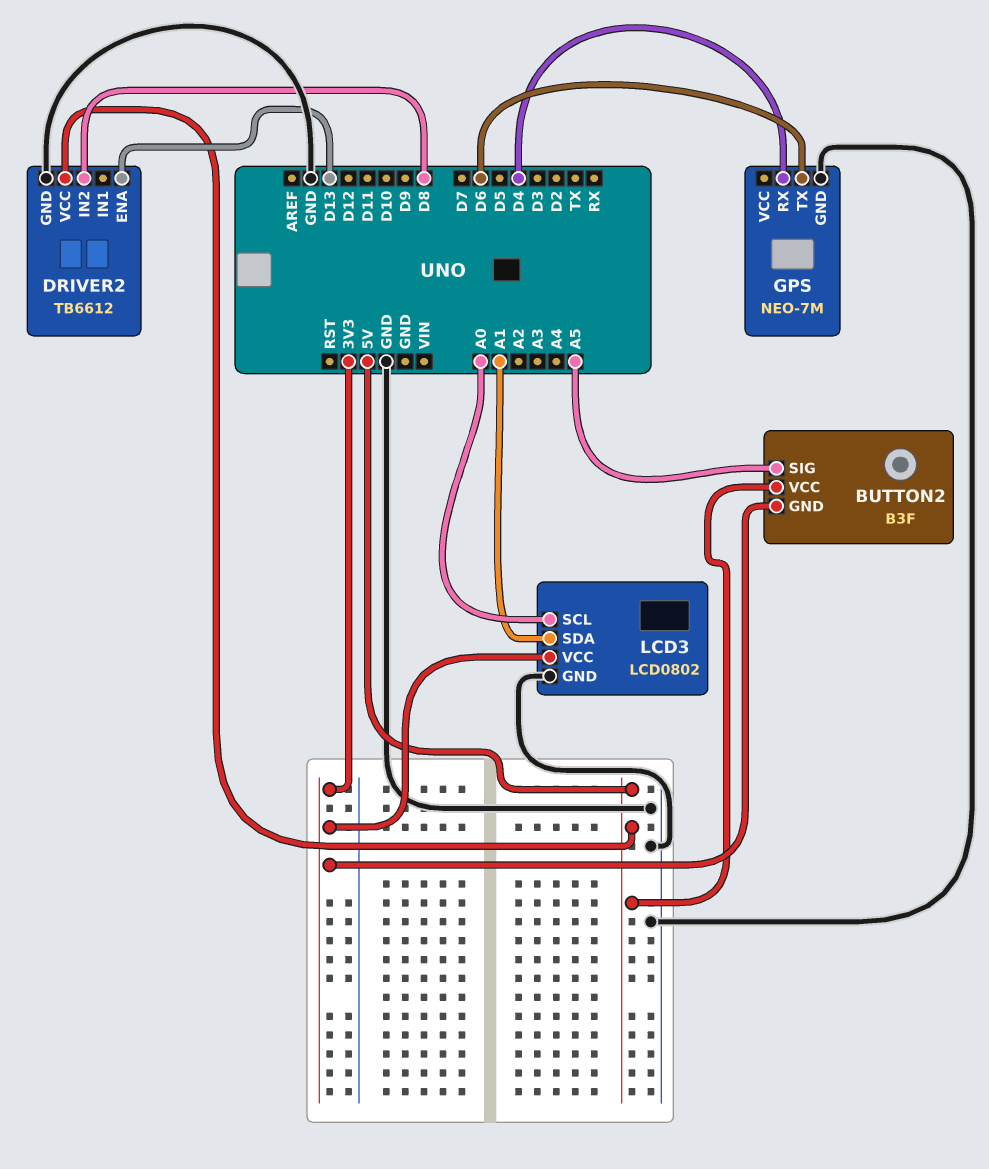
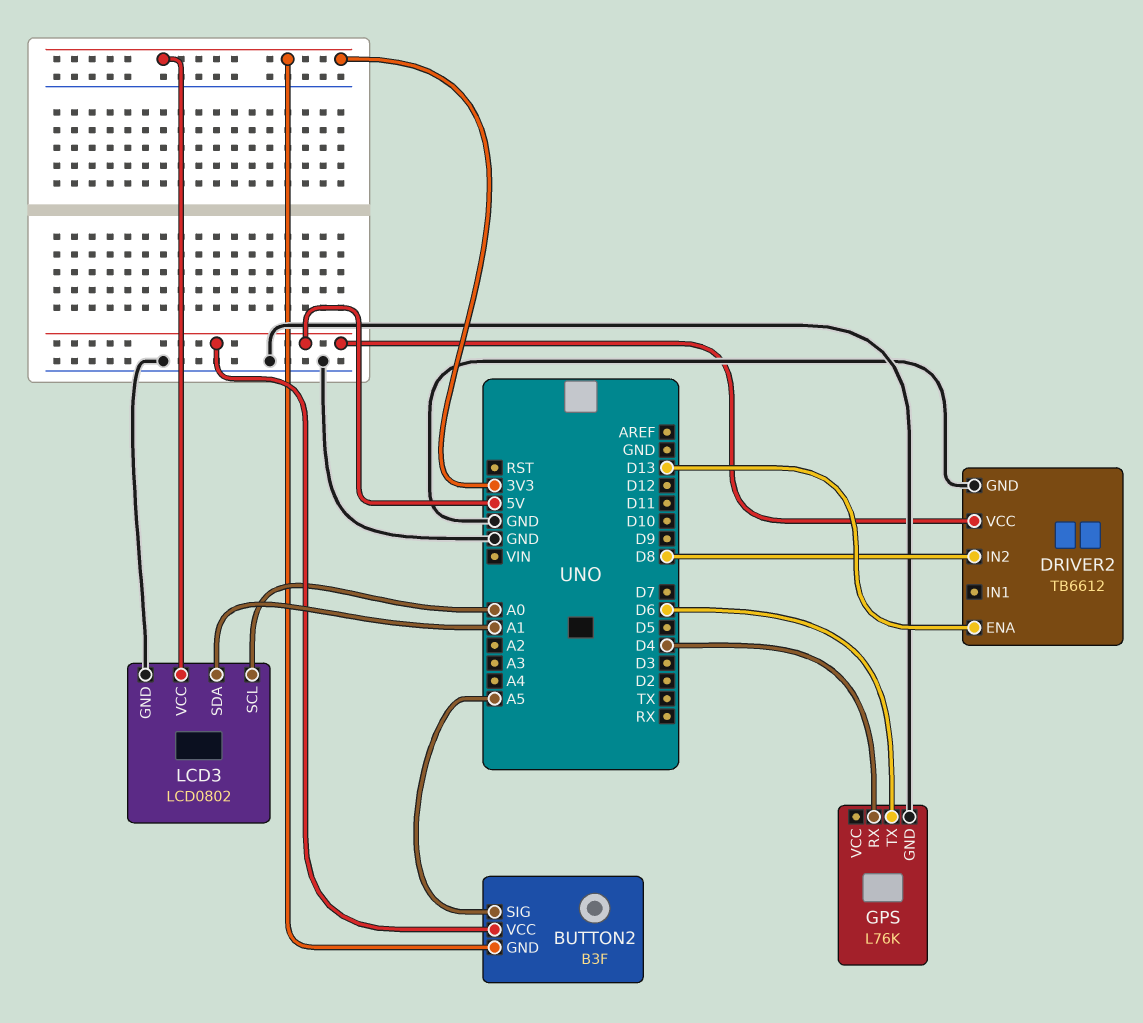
GPS: NEO-7M -> L76K

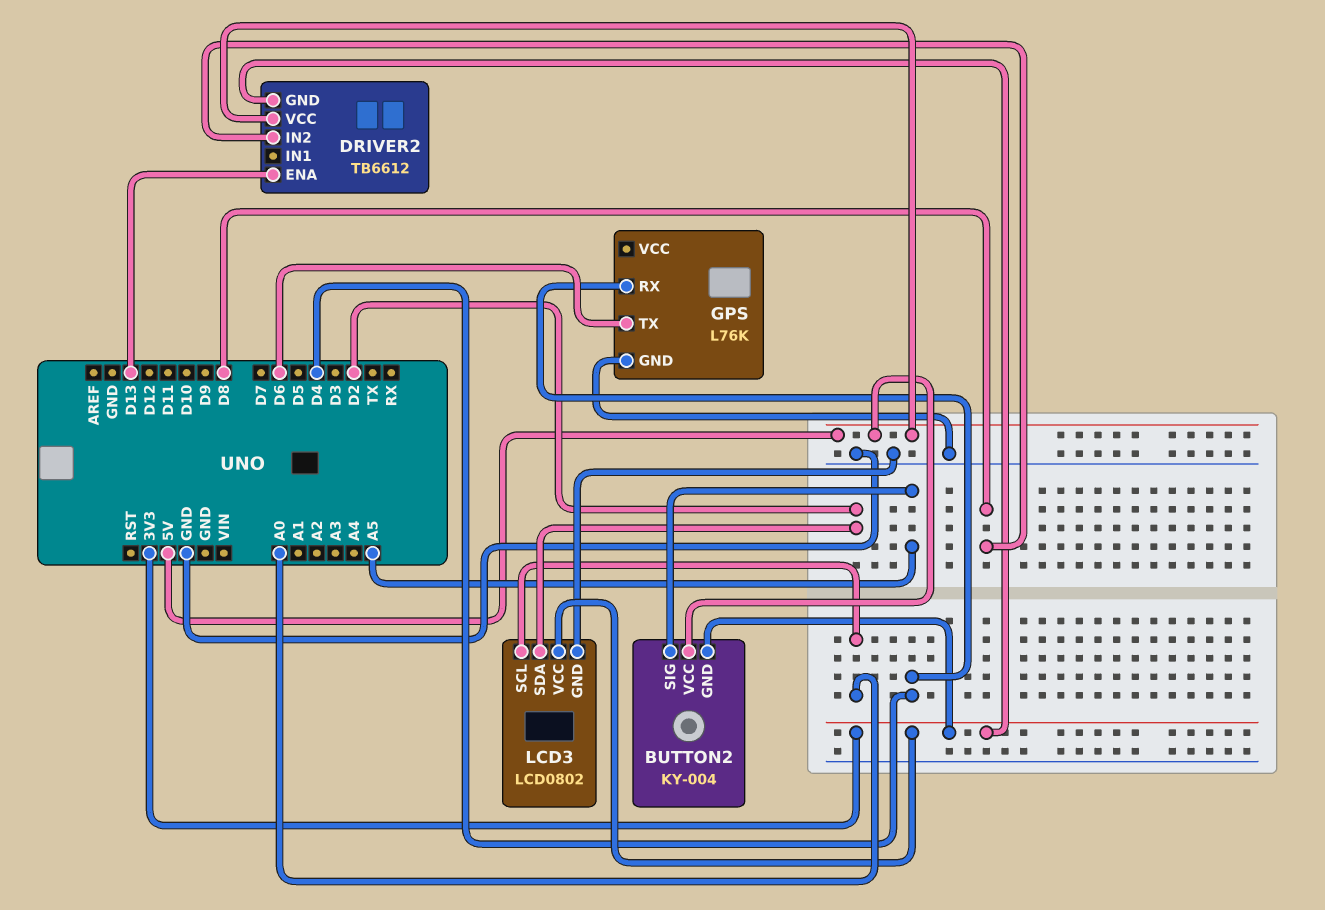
BUTTON2: B3F -> KY-004
DRIVER2 pin GND: GND -> 3V3
LCD3 pin SDA: A1 -> D2

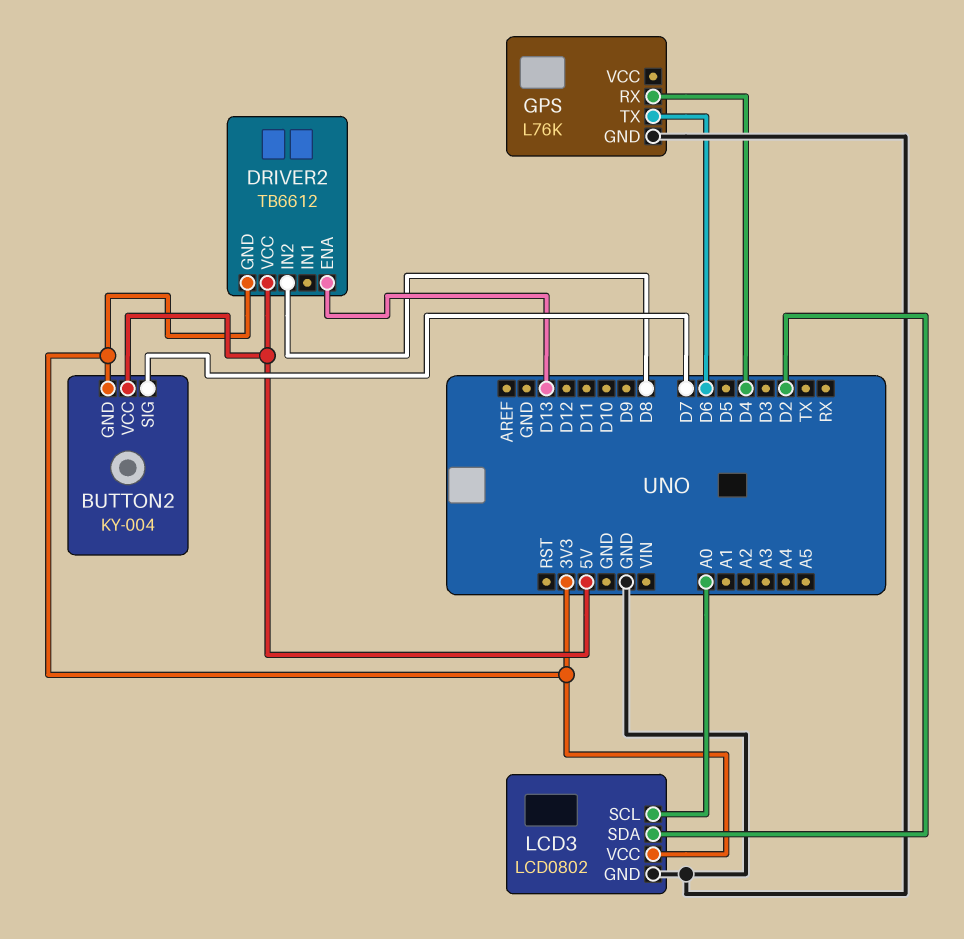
BUTTON2 pin SIG: A5 -> D7

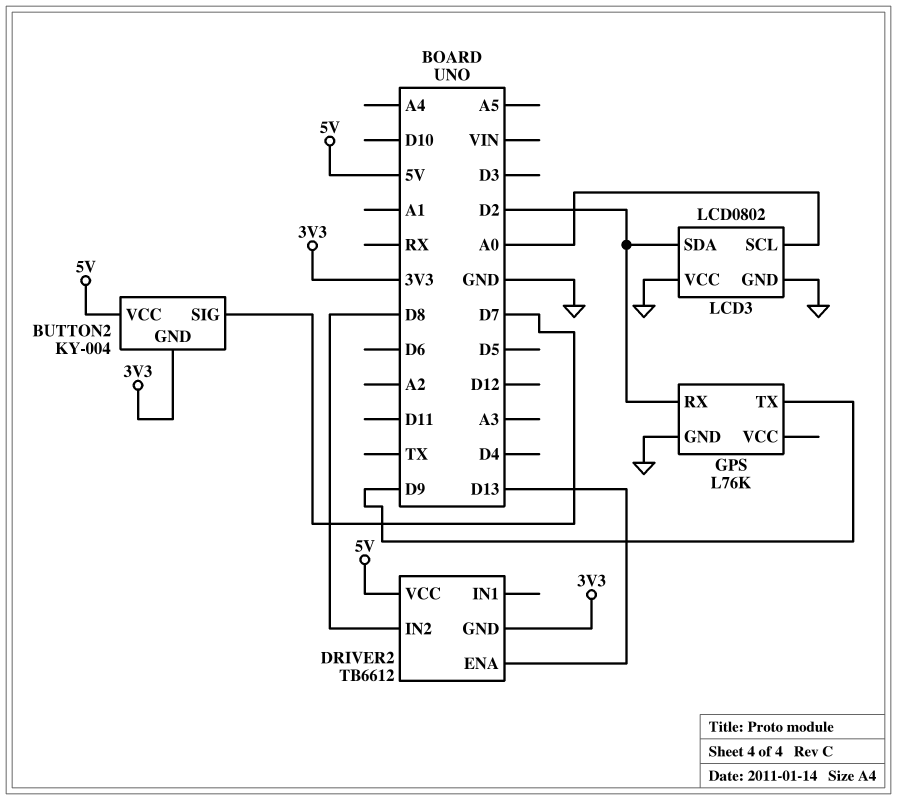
GPS pin RX: D4 -> D2
GPS pin TX: D6 -> D9
LCD3 pin VCC: 3V3 -> GND

